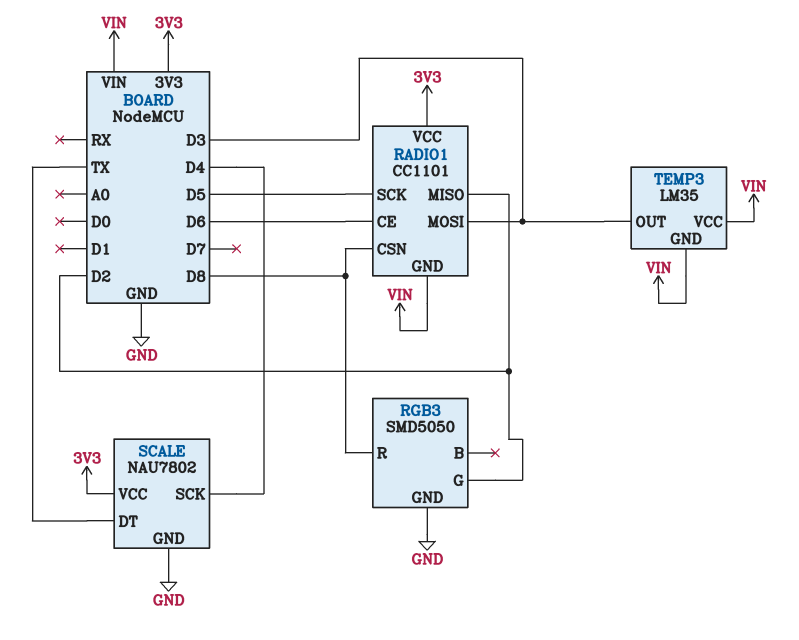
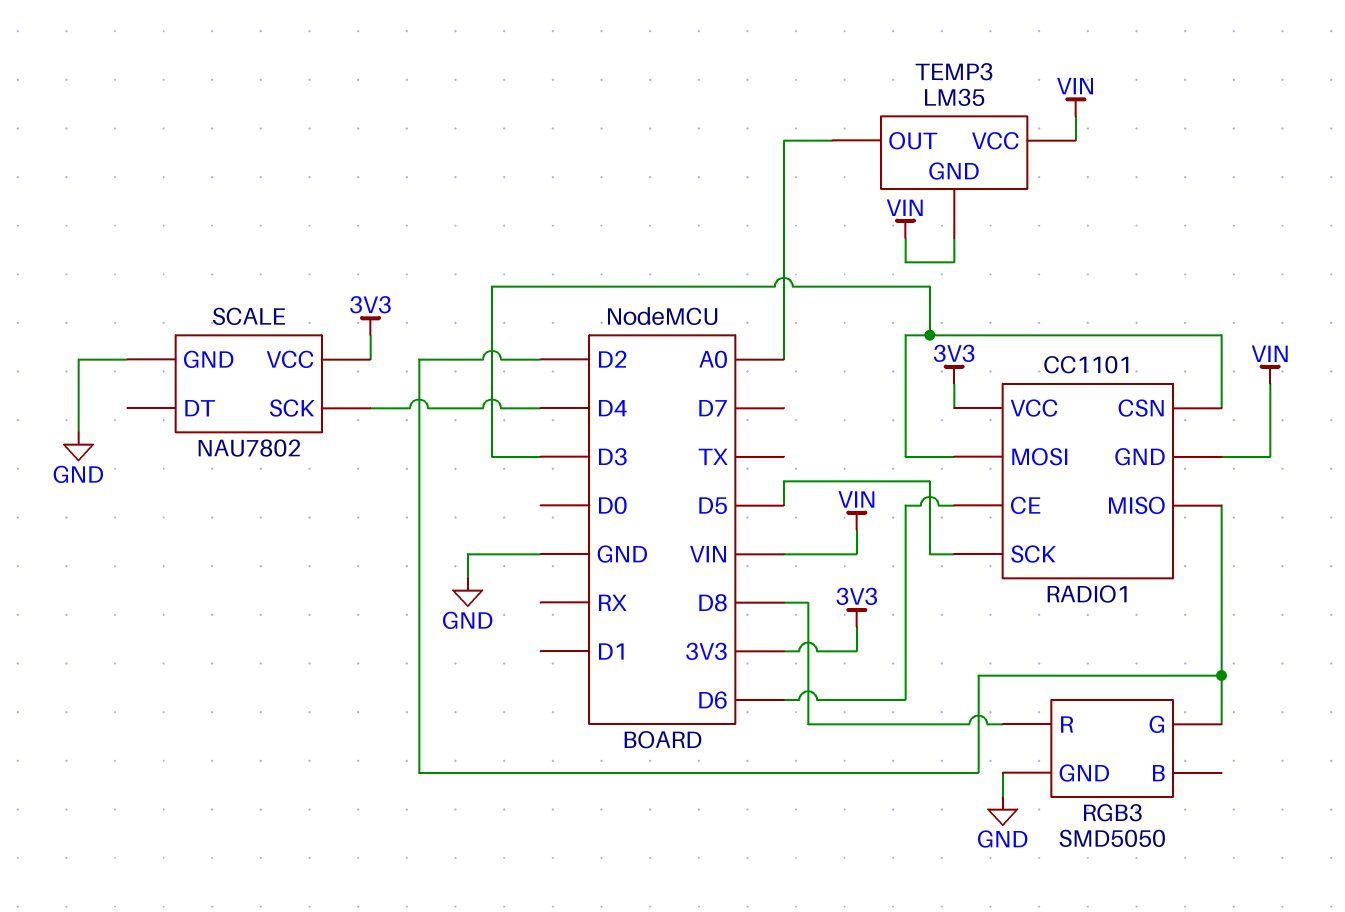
RADIO1 pin CSN: D8 -> D3
SCALE pin DT: TX -> none
TEMP3 pin OUT: D3 -> A0

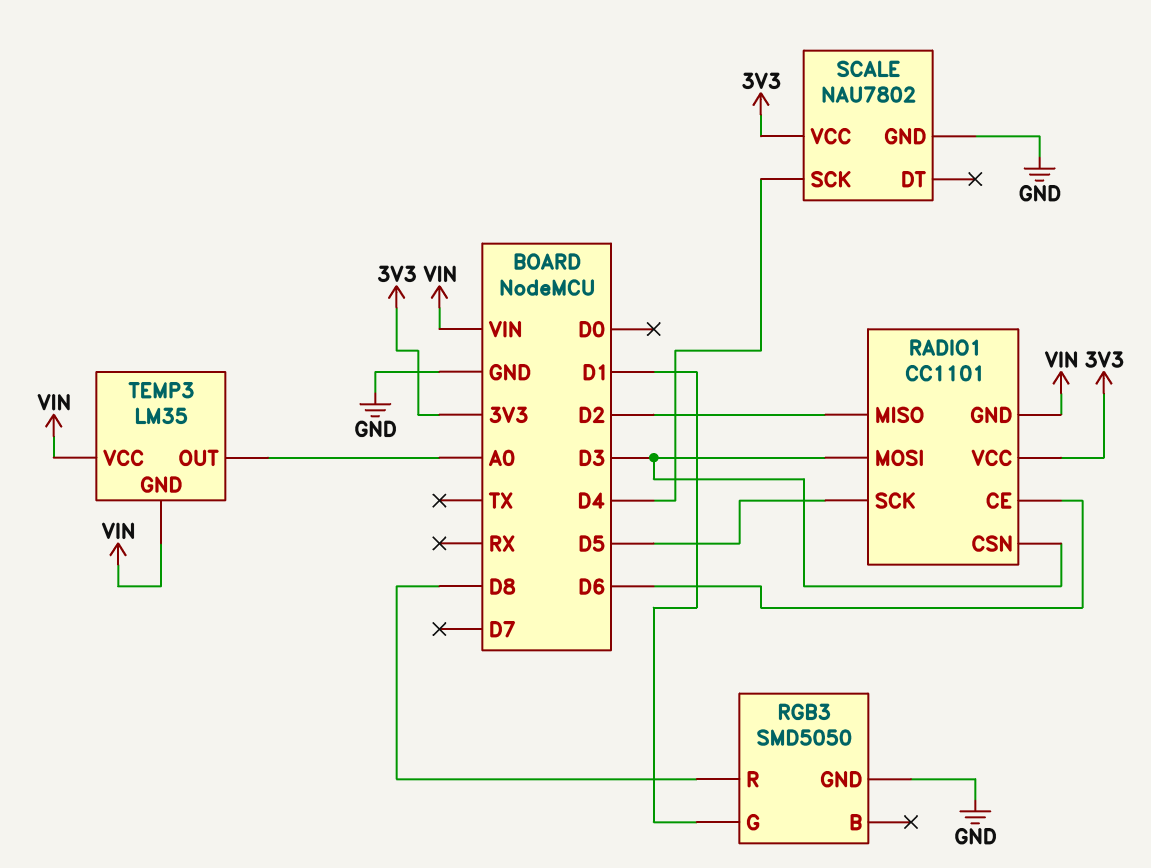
RGB3 pin G: D2 -> D1

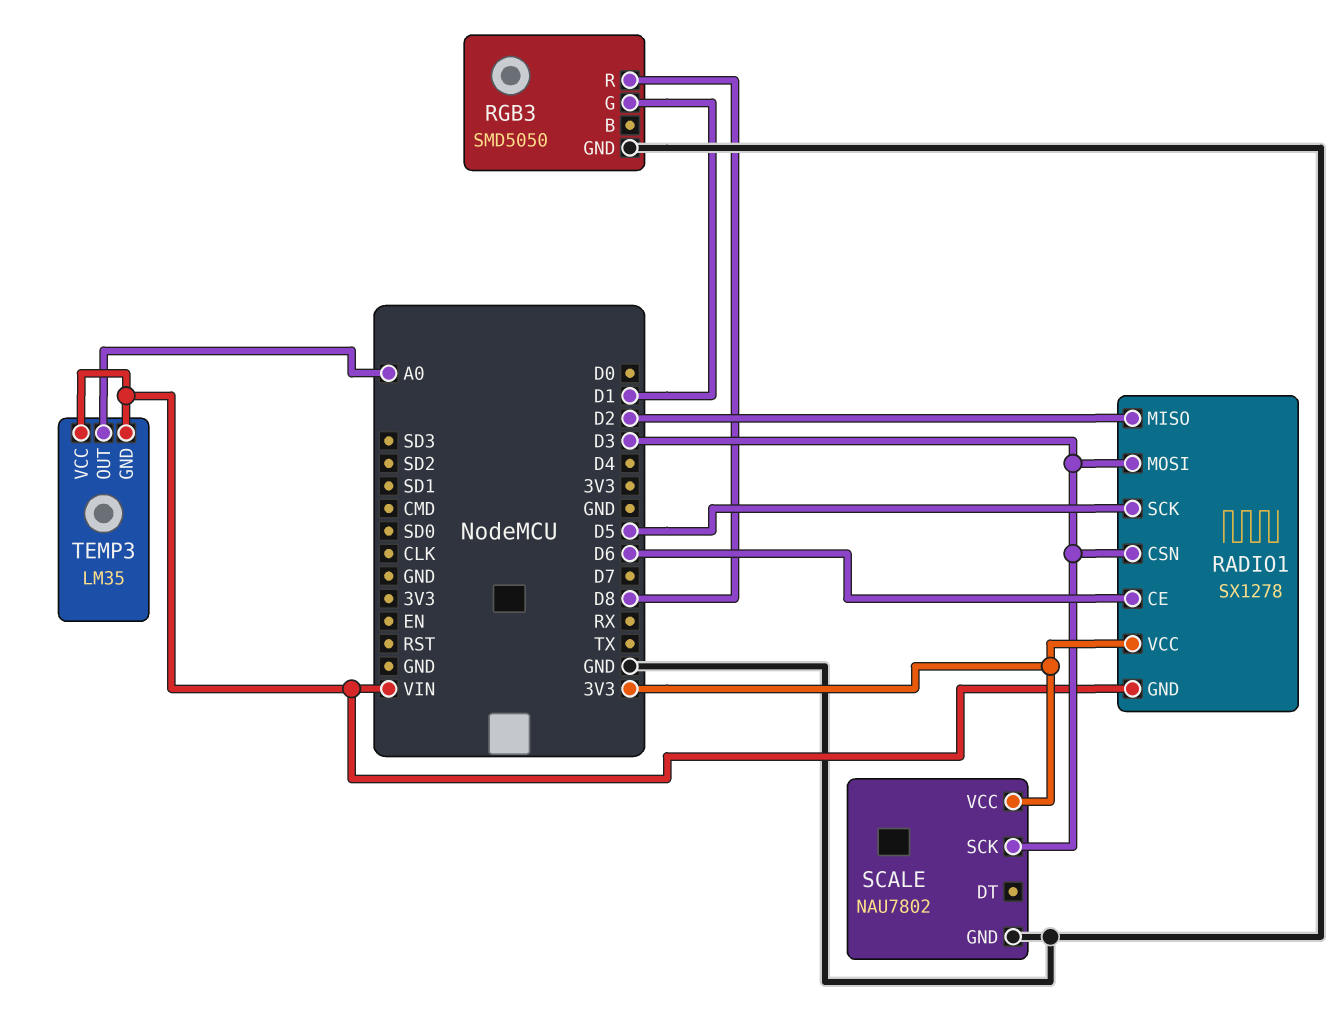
RADIO1: CC1101 -> SX1278
SCALE pin SCK: D4 -> D3

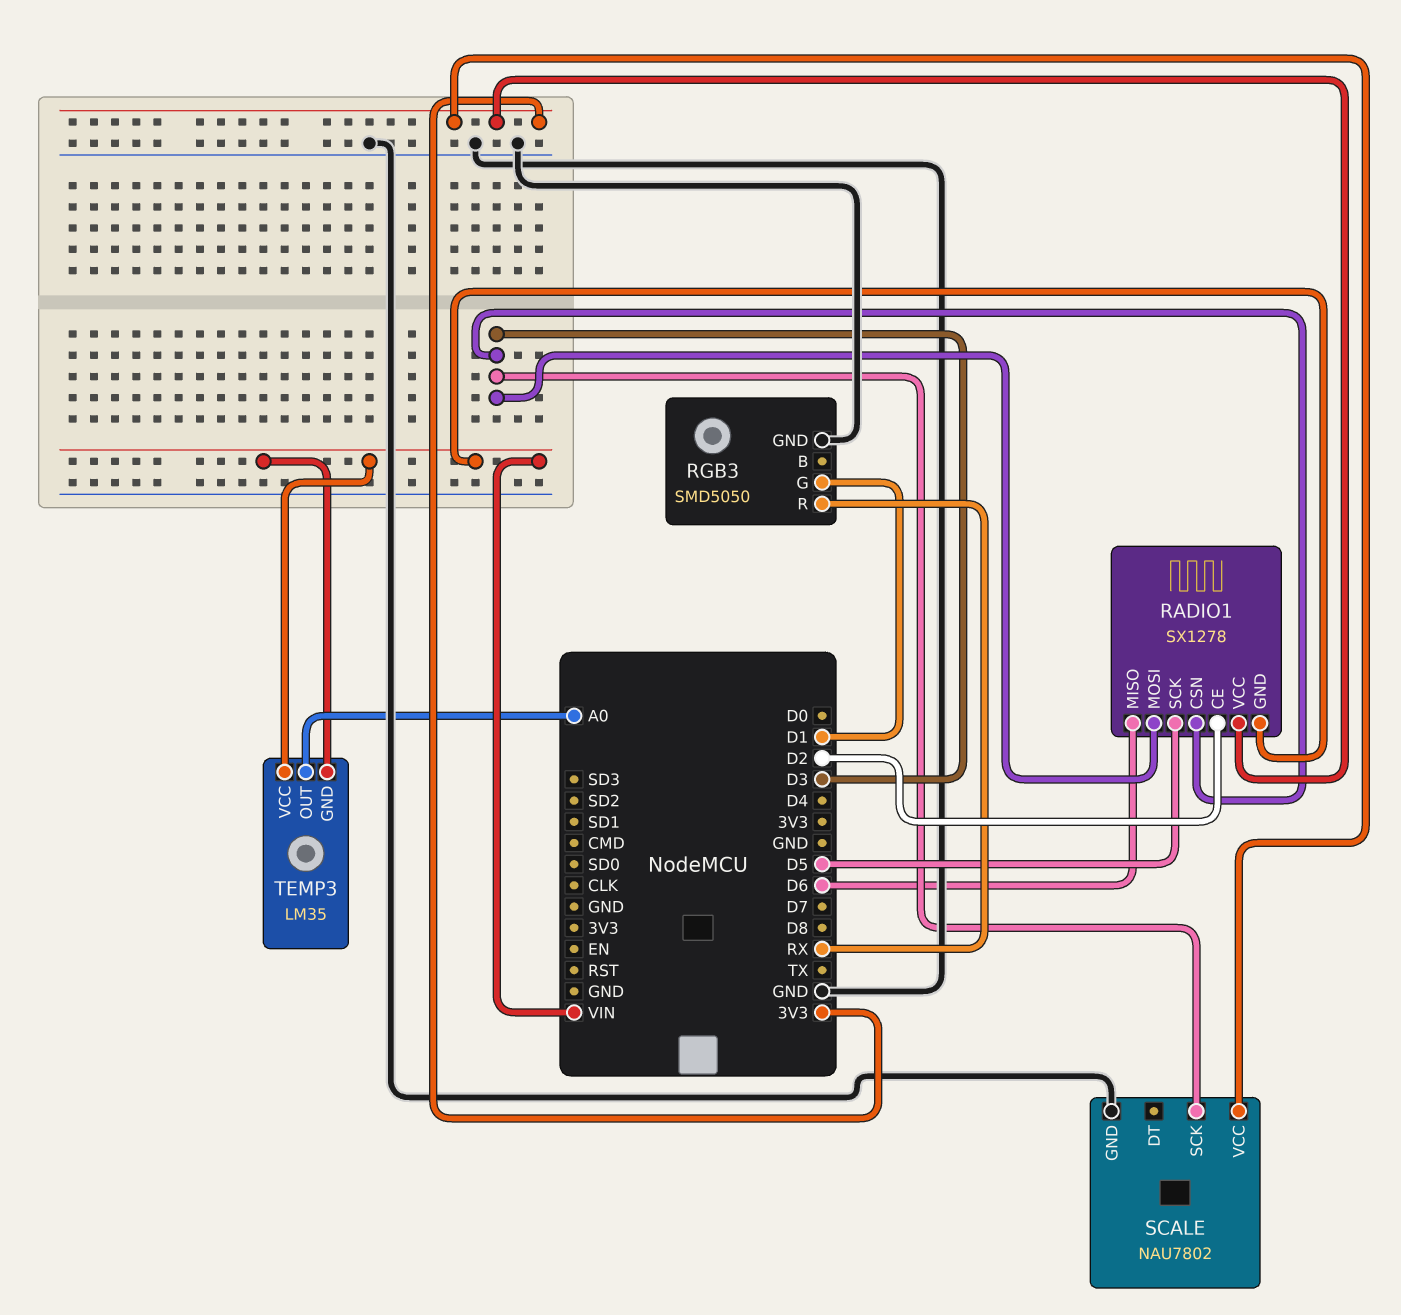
RADIO1 pin CE: D6 -> D2
RADIO1 pin MISO: D2 -> D6
RGB3 pin R: D8 -> RX

